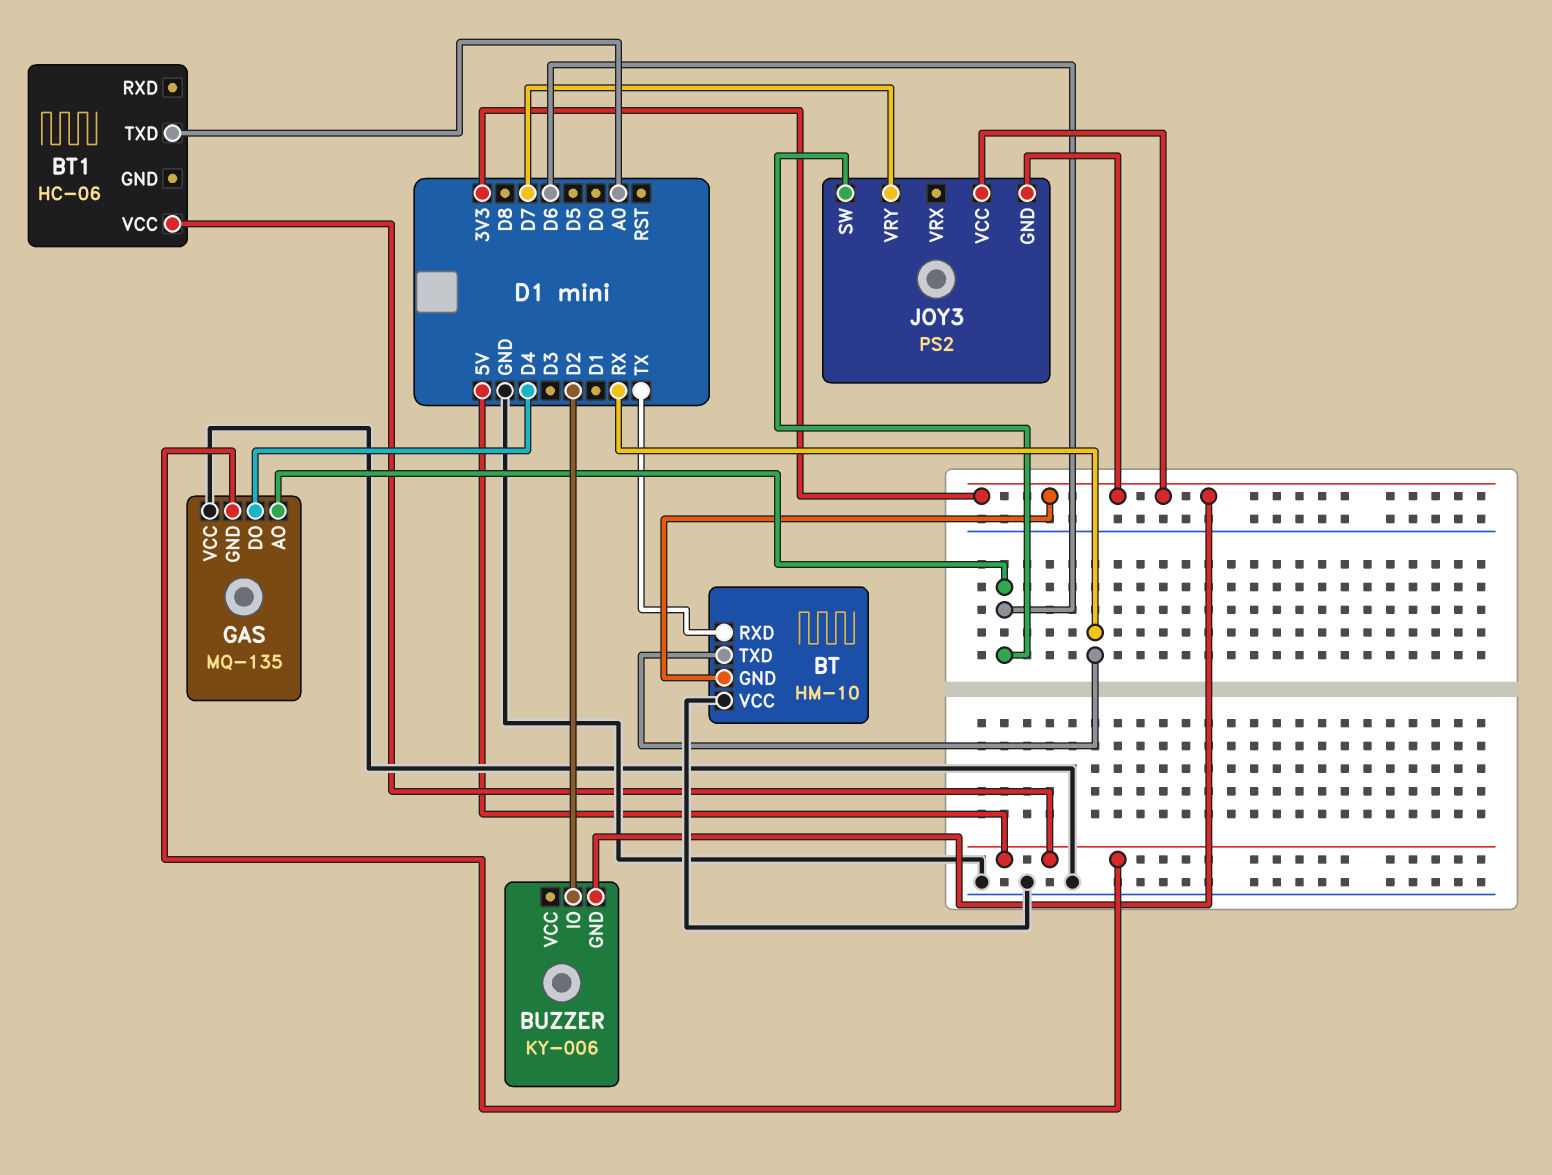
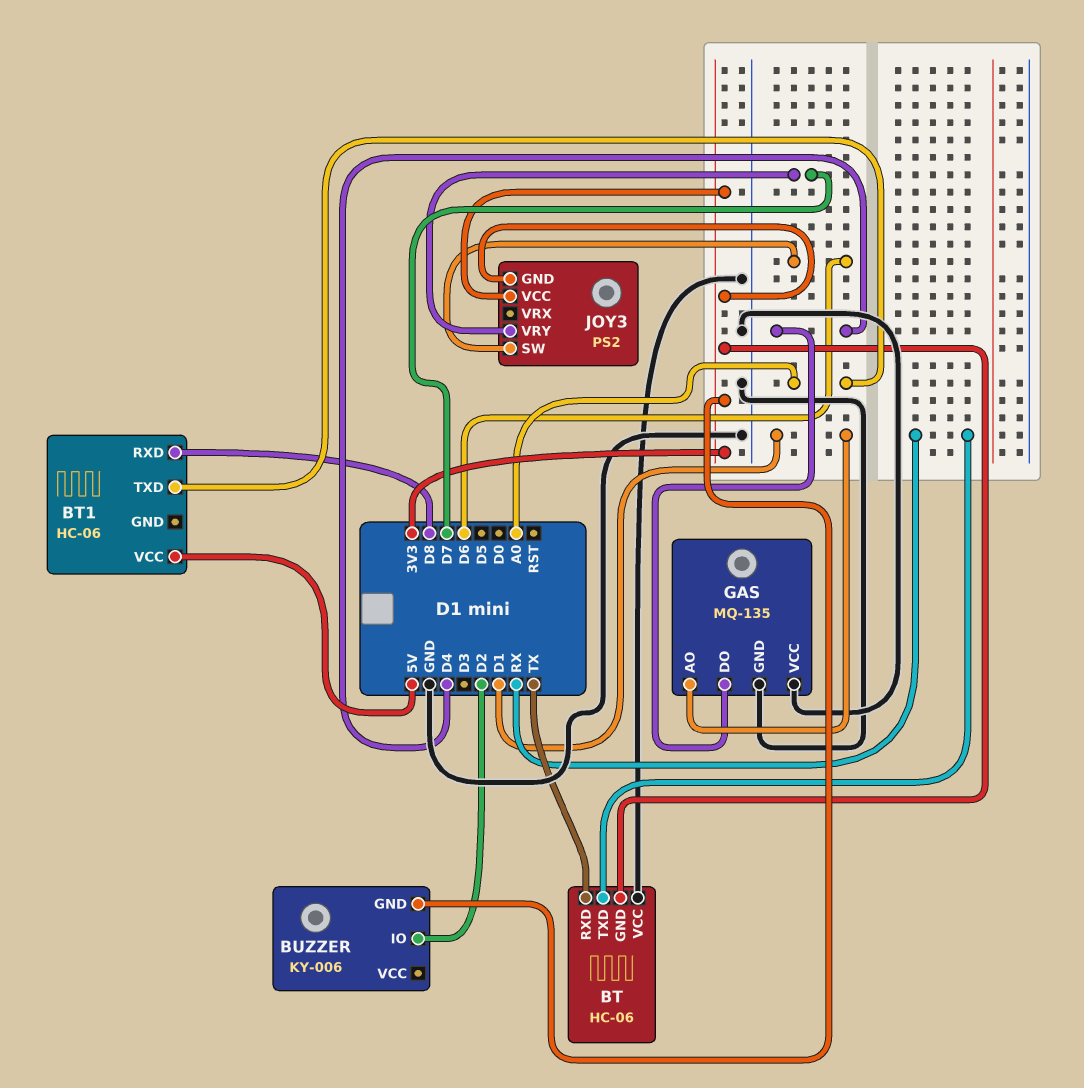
BT: HM-10 -> HC-06
BT1 pin RXD: none -> D8
GAS pin AO: D6 -> D1
GAS pin GND: 5V -> GND

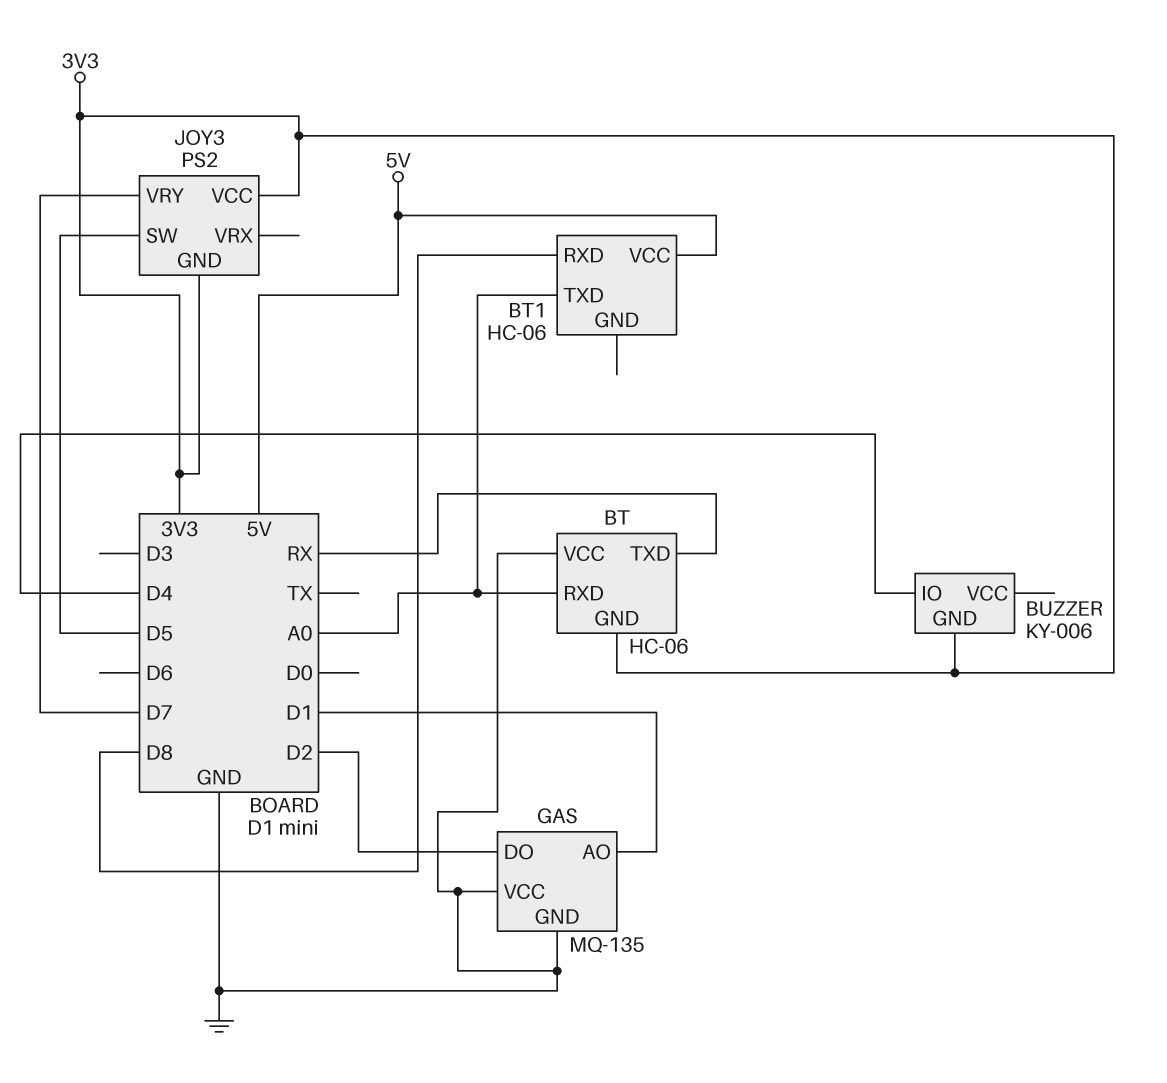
BT pin RXD: TX -> A0
BUZZER pin IO: D2 -> D4
GAS pin DO: D4 -> D2
JOY3 pin SW: D6 -> D5

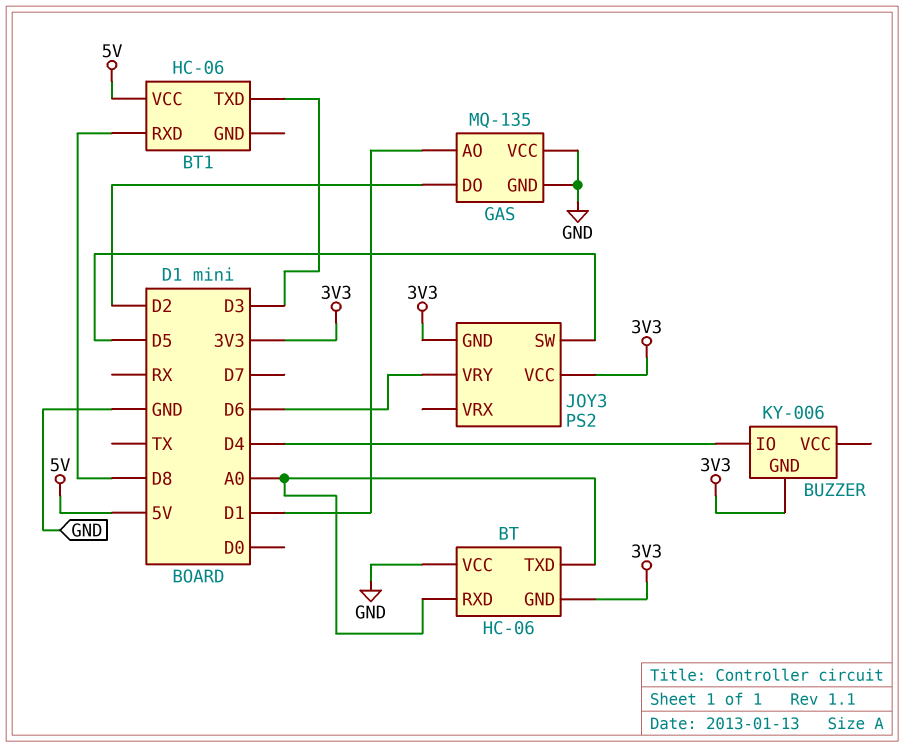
BT pin TXD: RX -> A0
BT1 pin TXD: A0 -> D3
JOY3 pin VRY: D7 -> D6

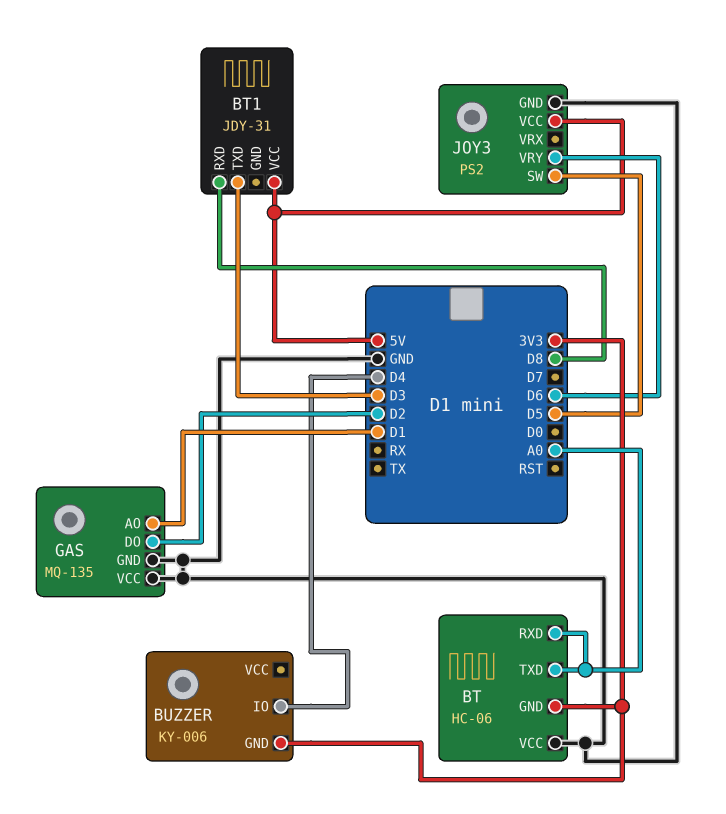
BT1: HC-06 -> JDY-31
JOY3 pin GND: 3V3 -> GND
JOY3 pin VCC: 3V3 -> 5V

